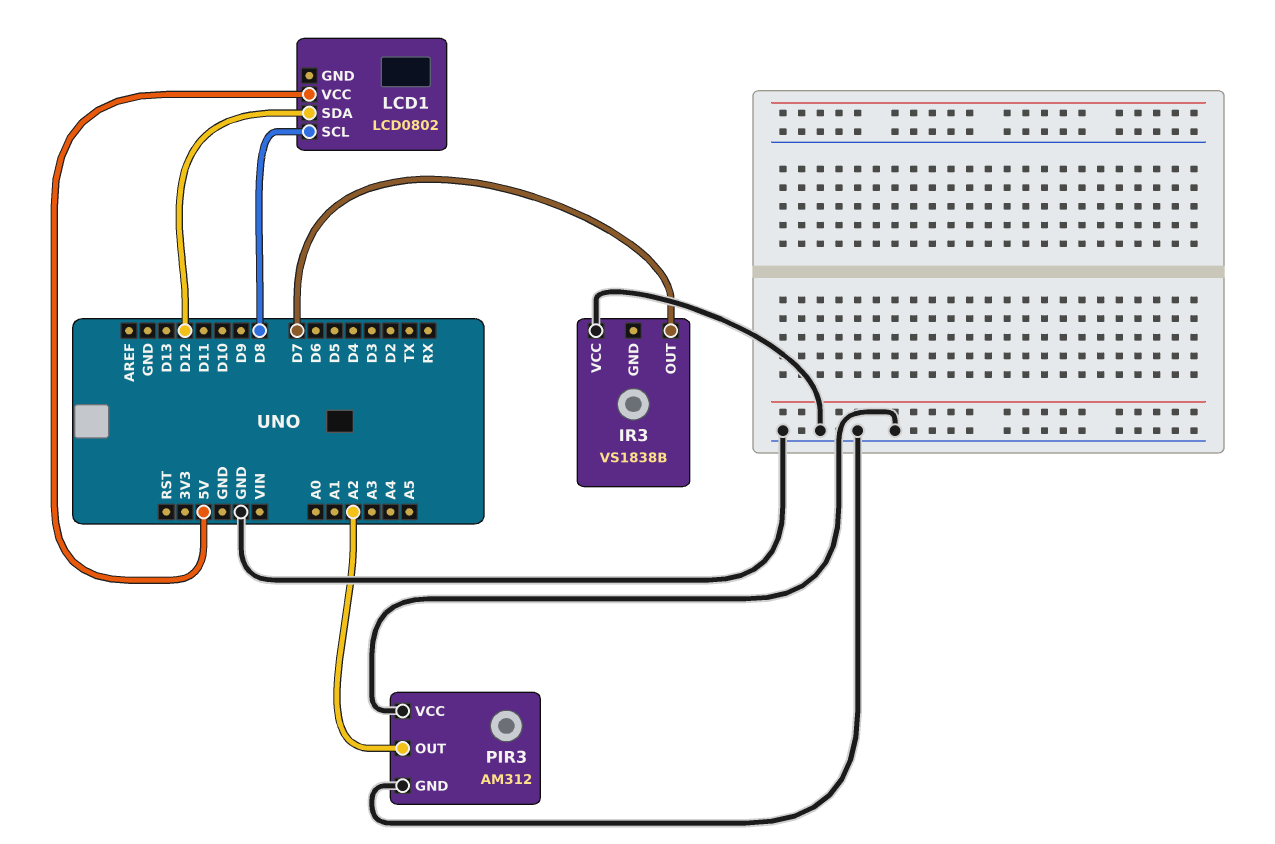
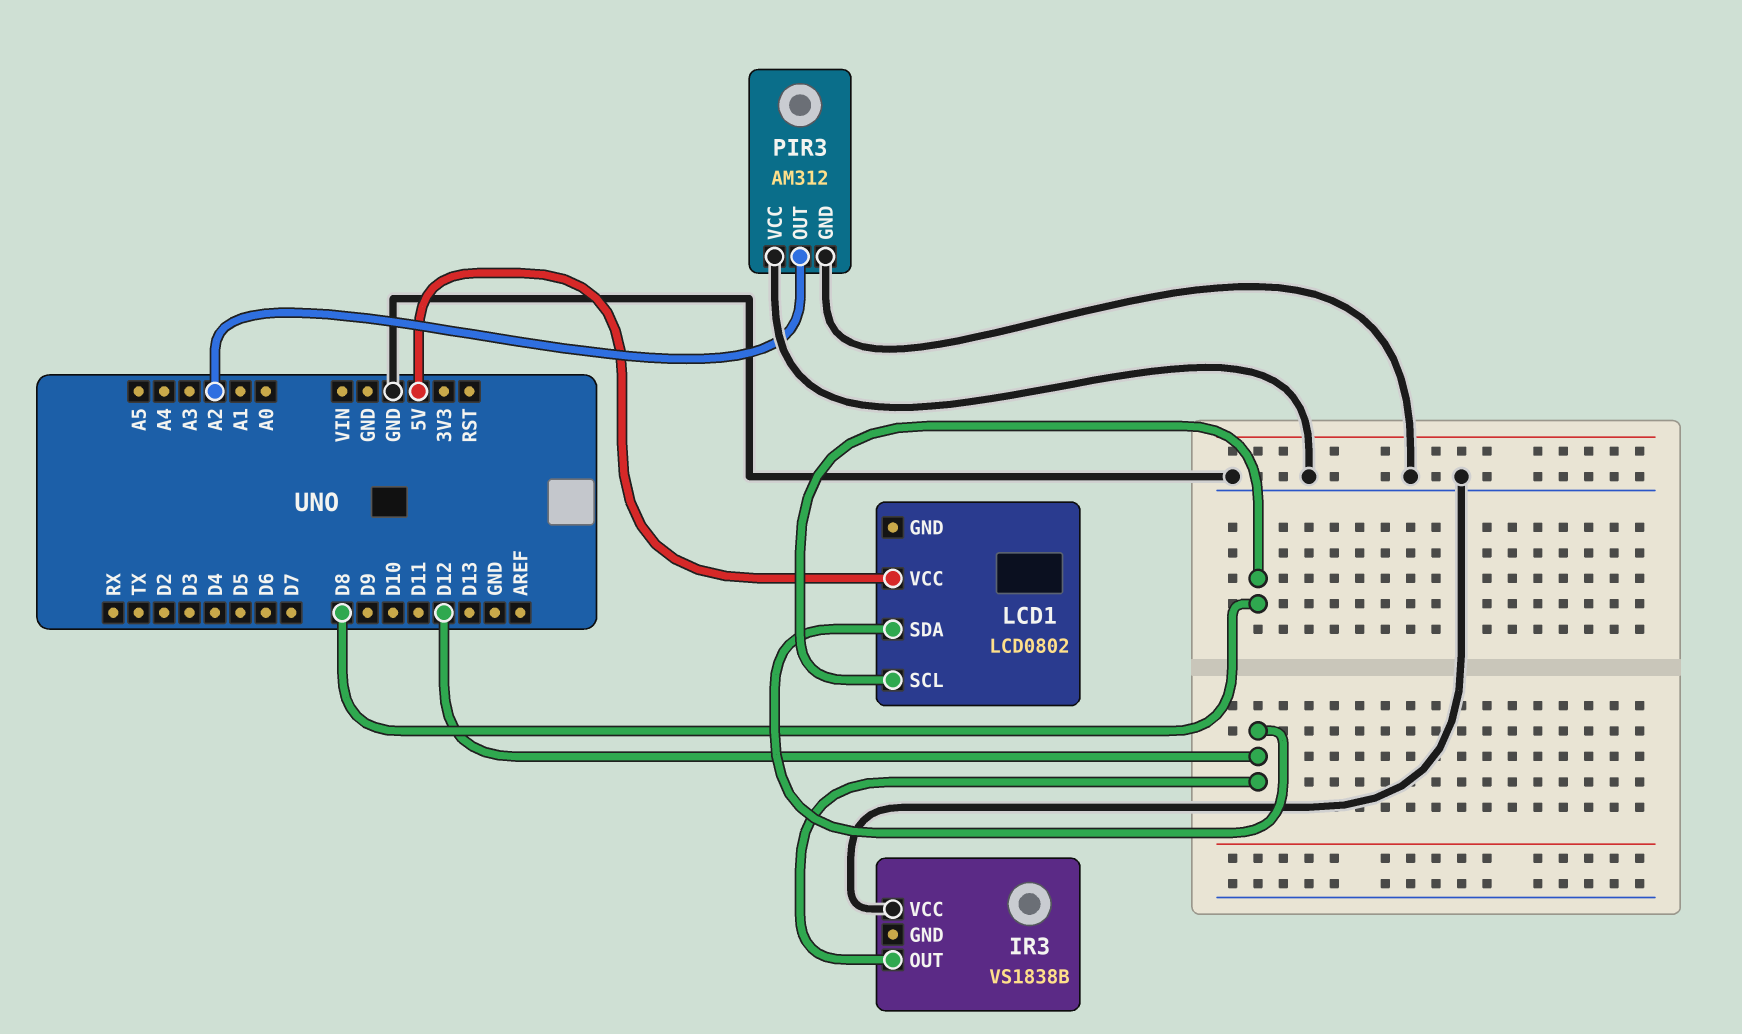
IR3 pin OUT: D7 -> D12

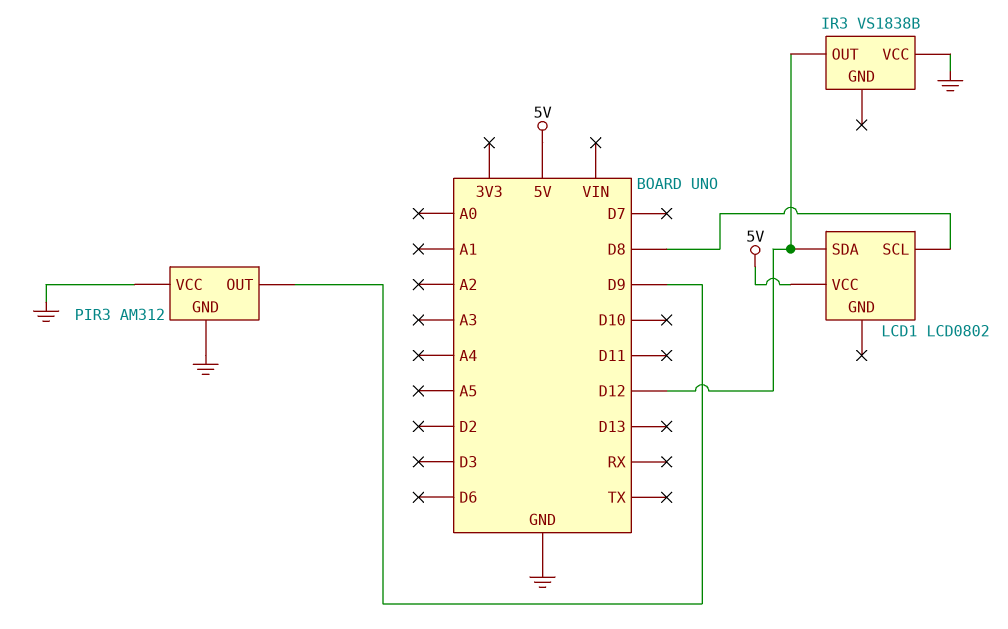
PIR3 pin OUT: A2 -> D9

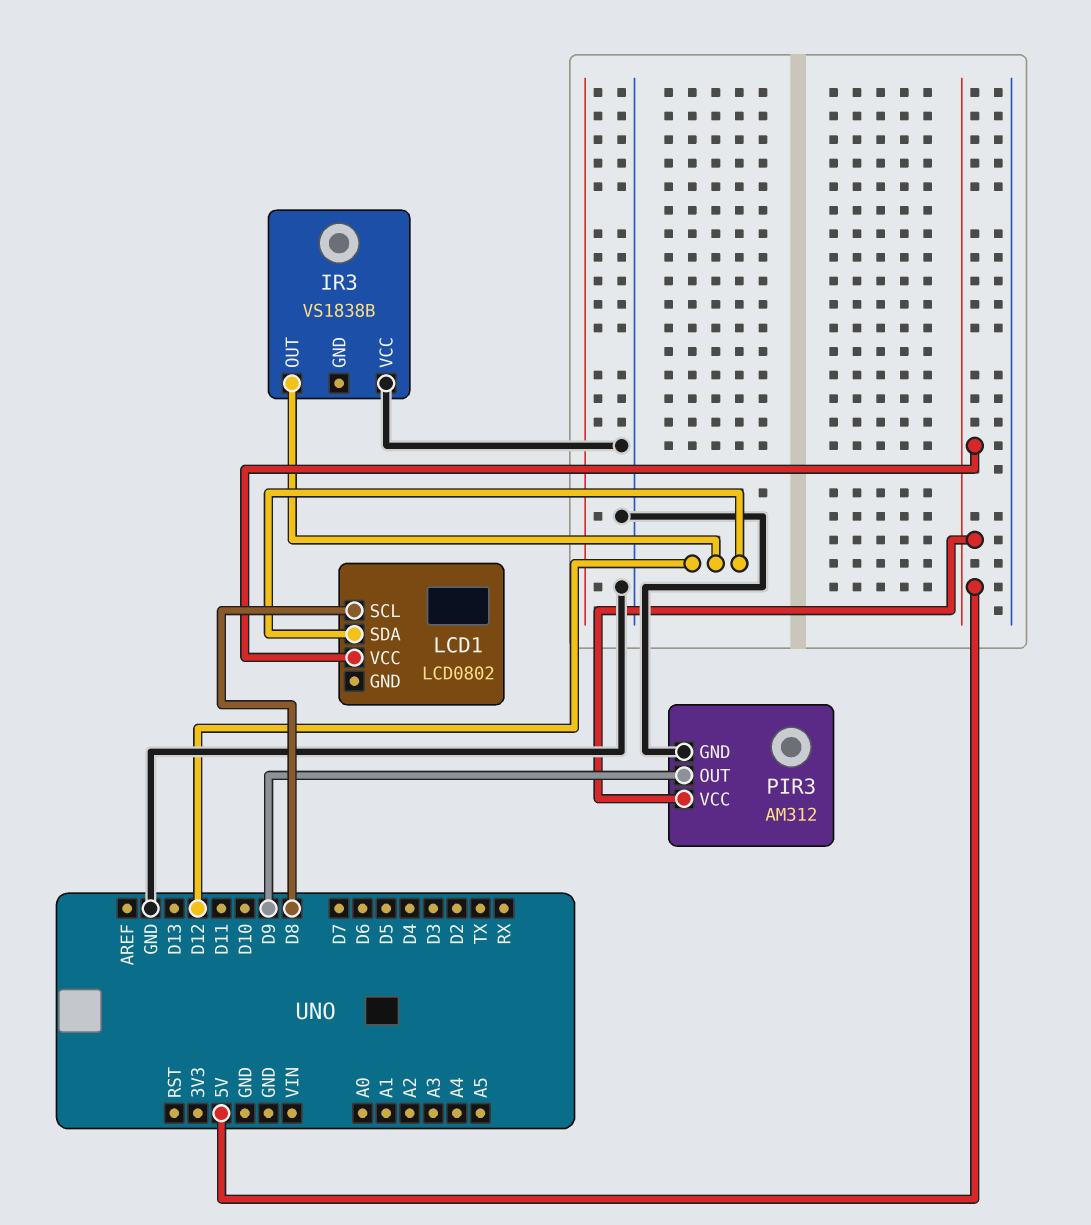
PIR3 pin VCC: GND -> 5V

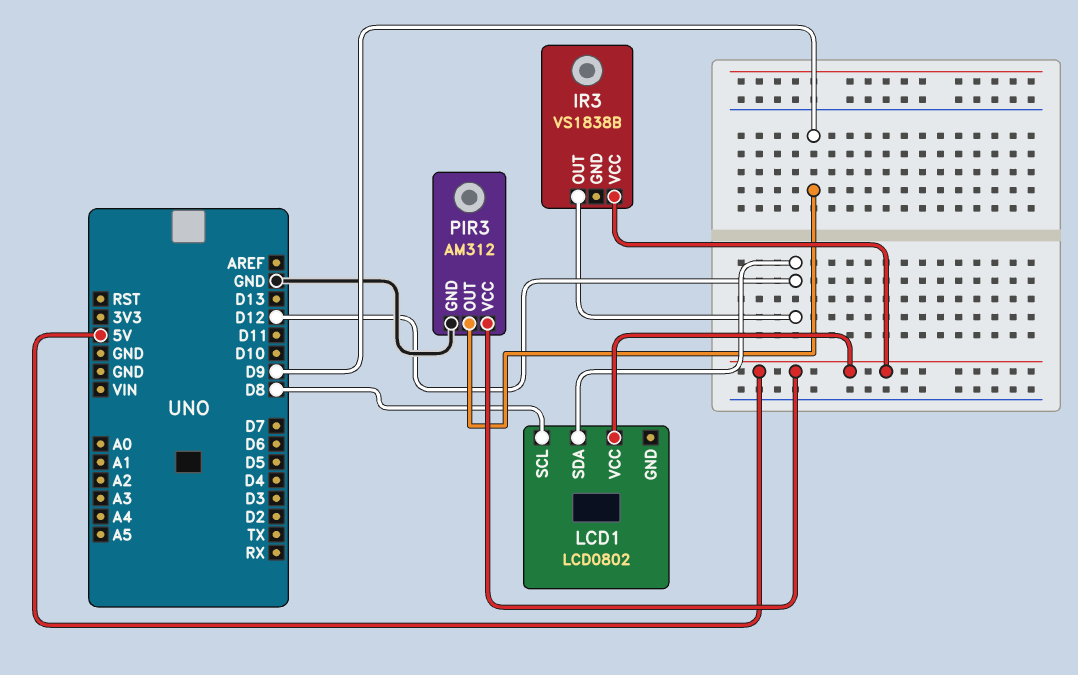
IR3 pin VCC: GND -> 5V

